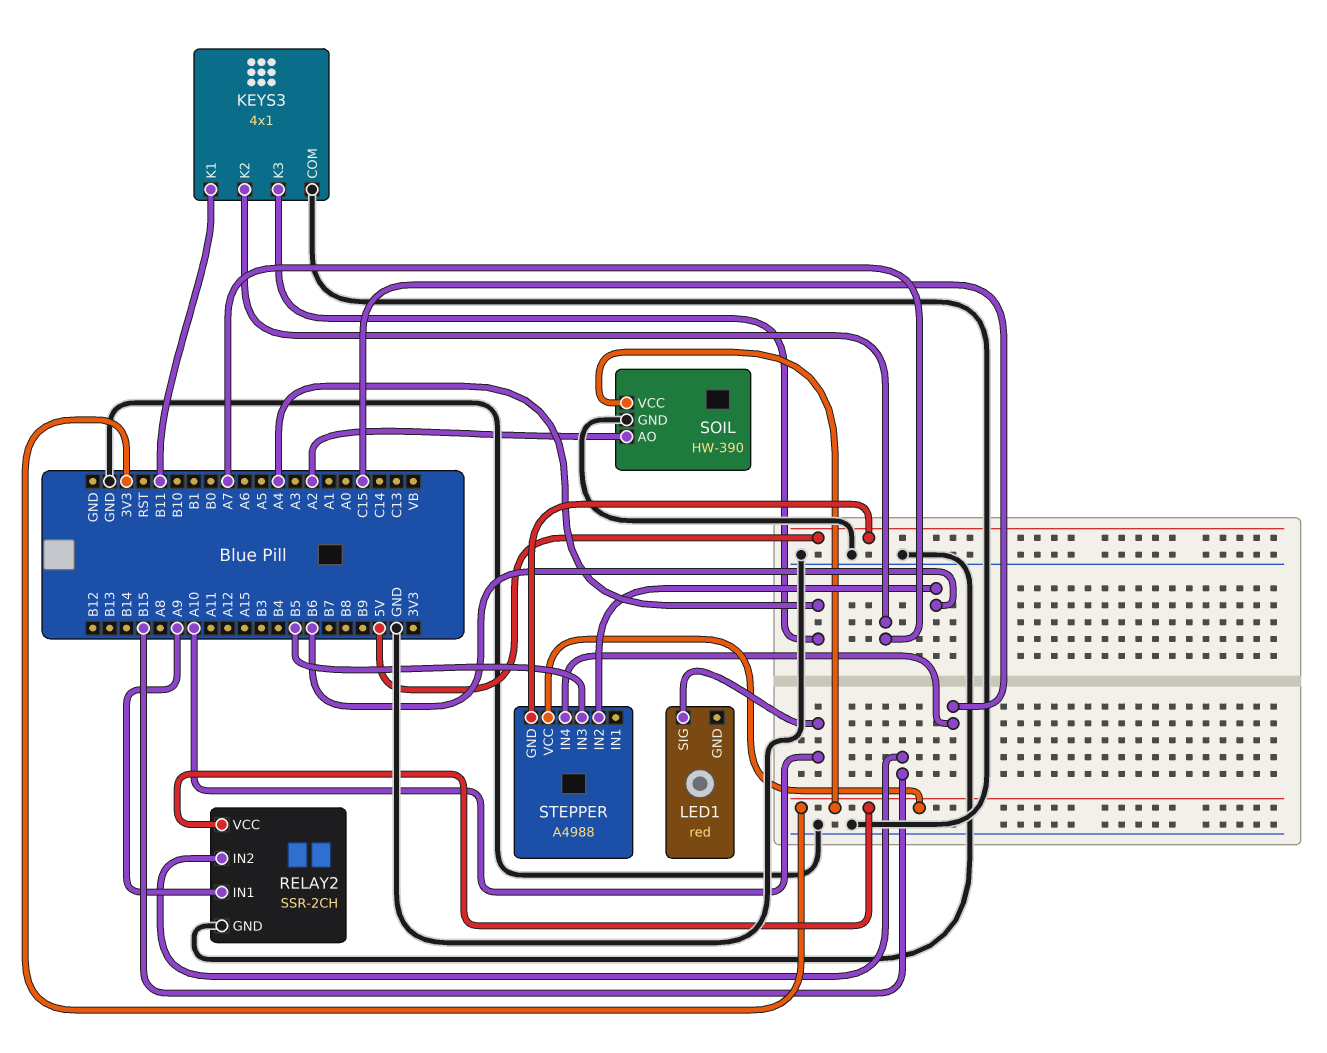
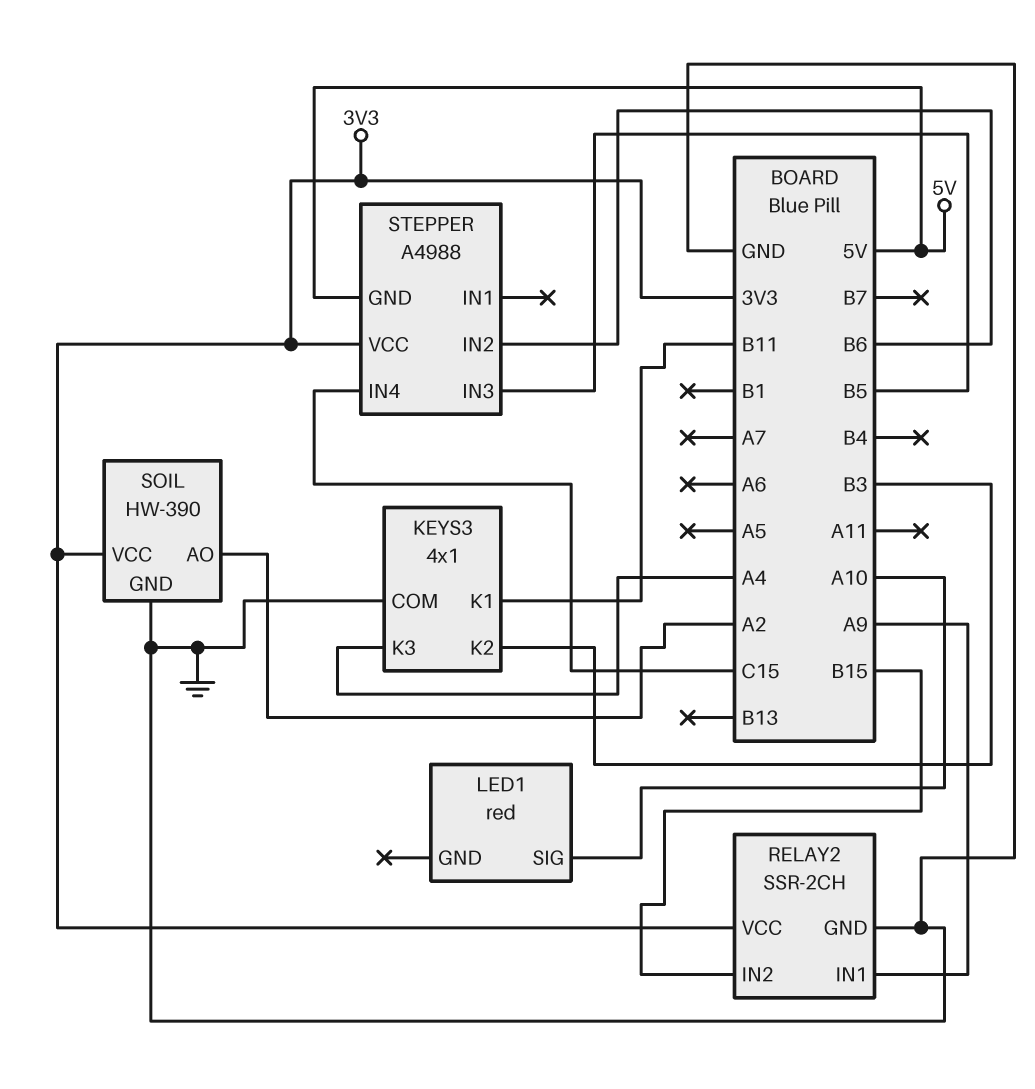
KEYS3 pin K2: A7 -> B3

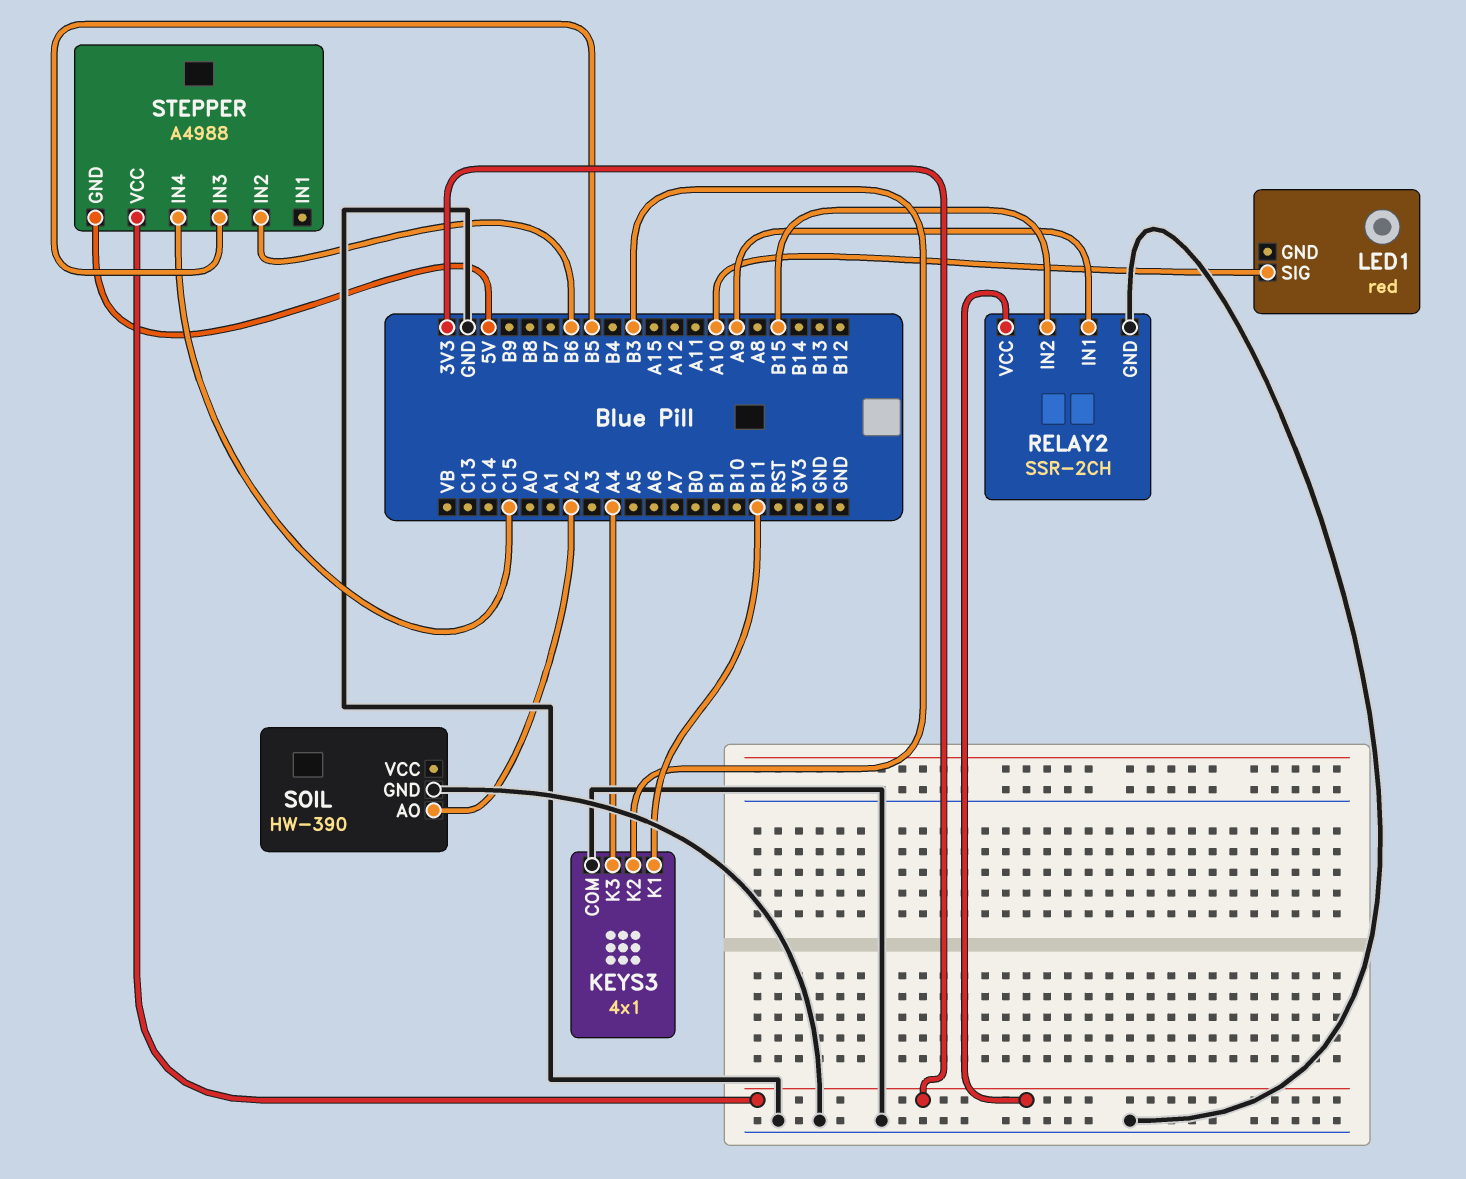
SOIL pin VCC: 3V3 -> none

